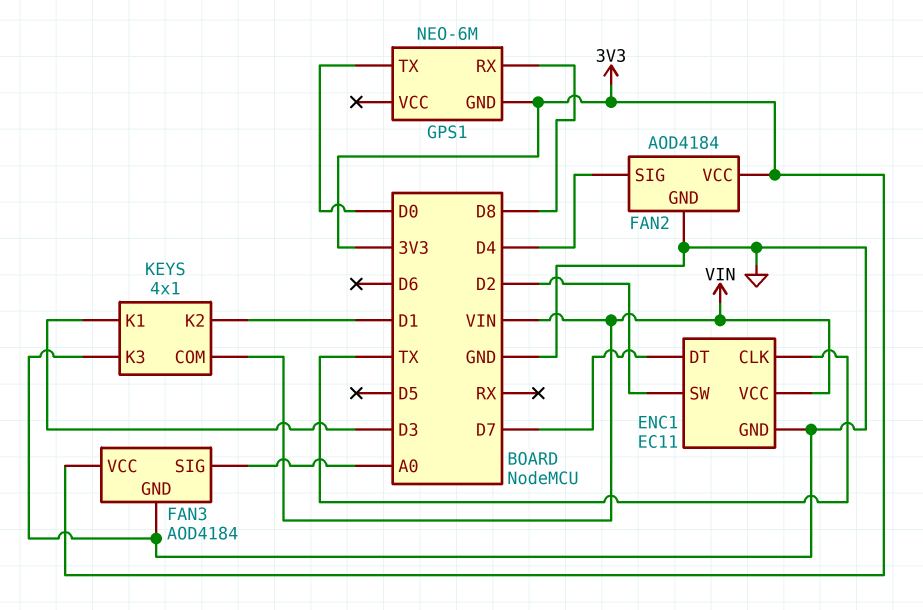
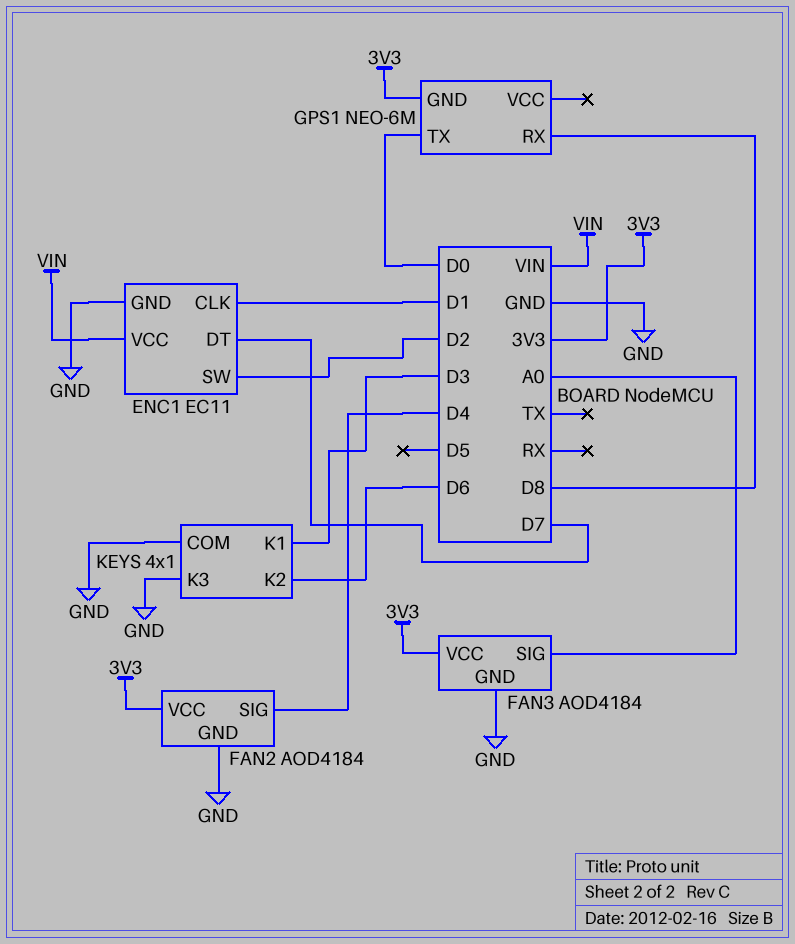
ENC1 pin CLK: TX -> D1
KEYS pin COM: VIN -> GND
KEYS pin K2: D1 -> D6

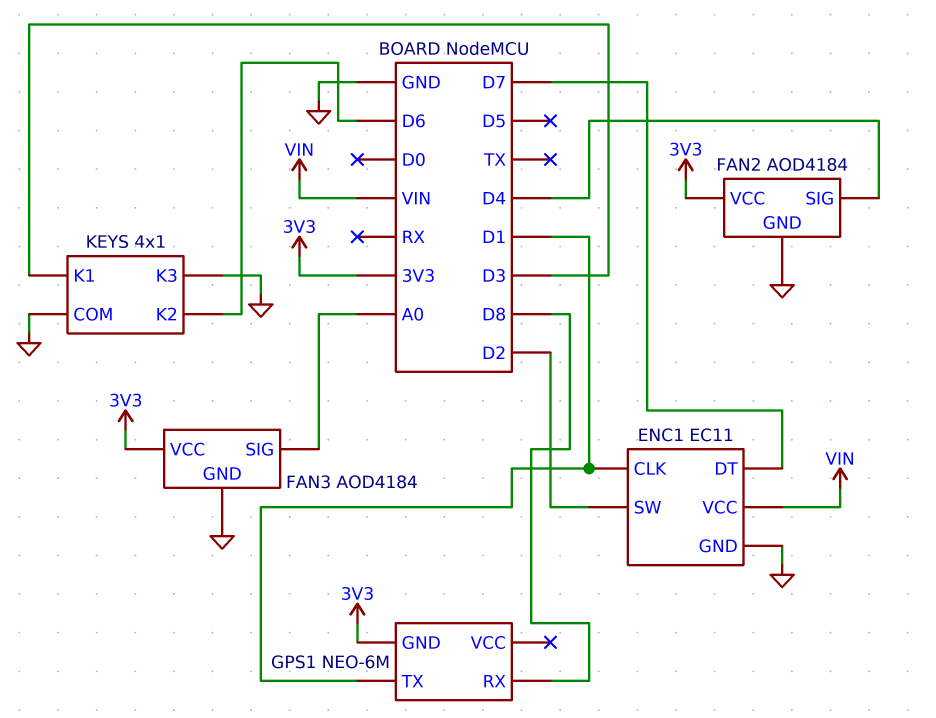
GPS1 pin TX: D0 -> D1

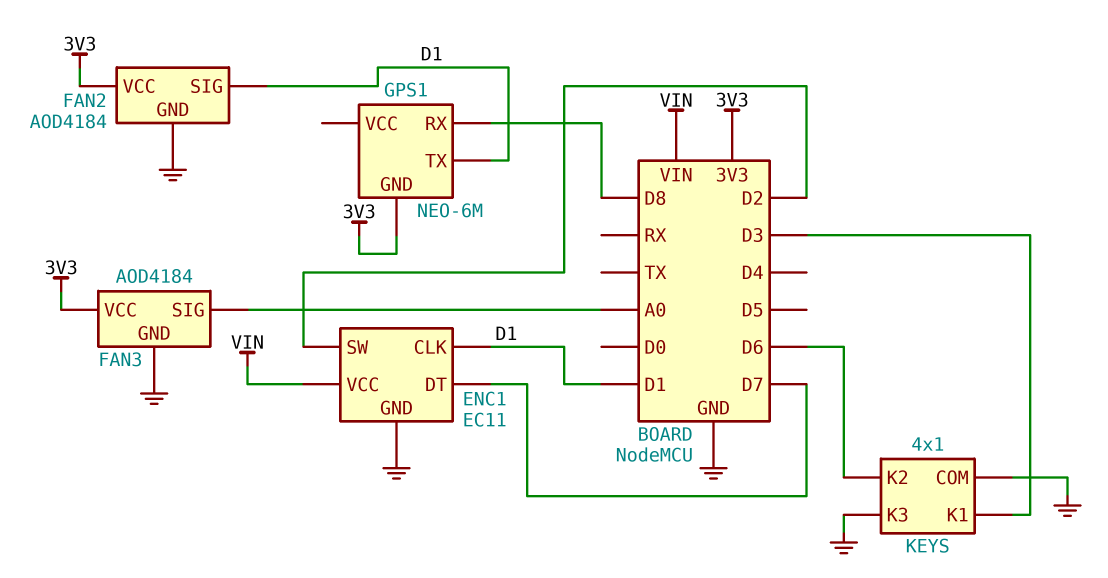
FAN2 pin SIG: D4 -> D1

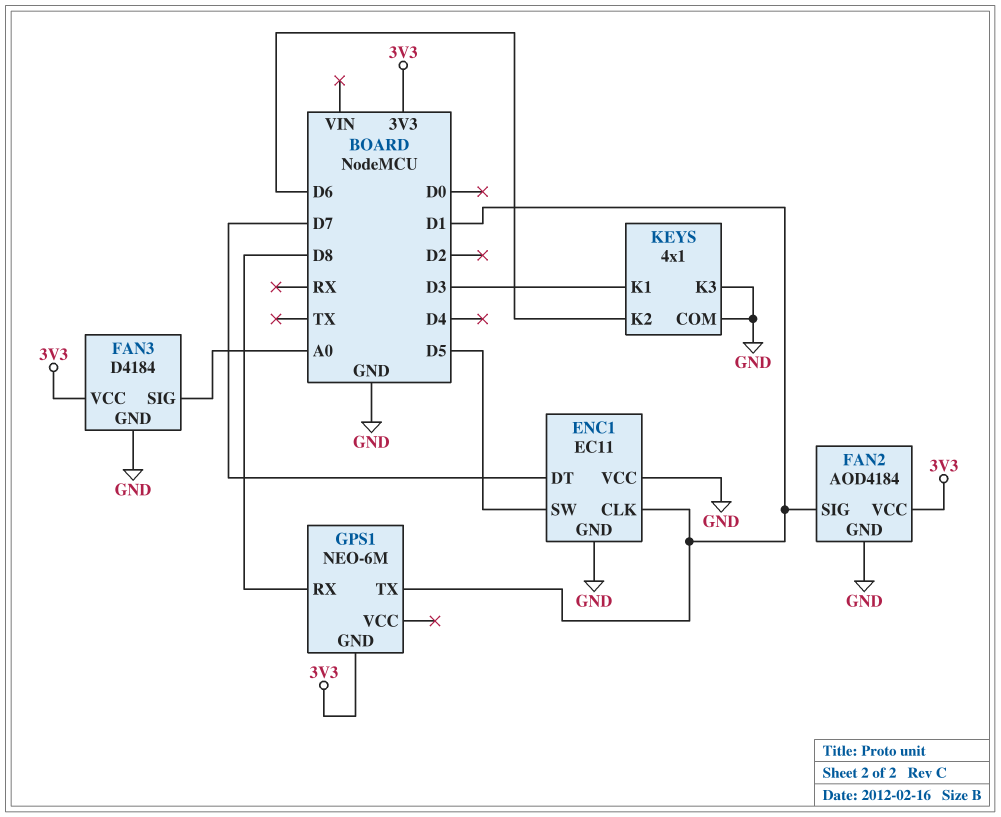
ENC1 pin SW: D2 -> D5
ENC1 pin VCC: VIN -> GND
FAN3: AOD4184 -> D4184

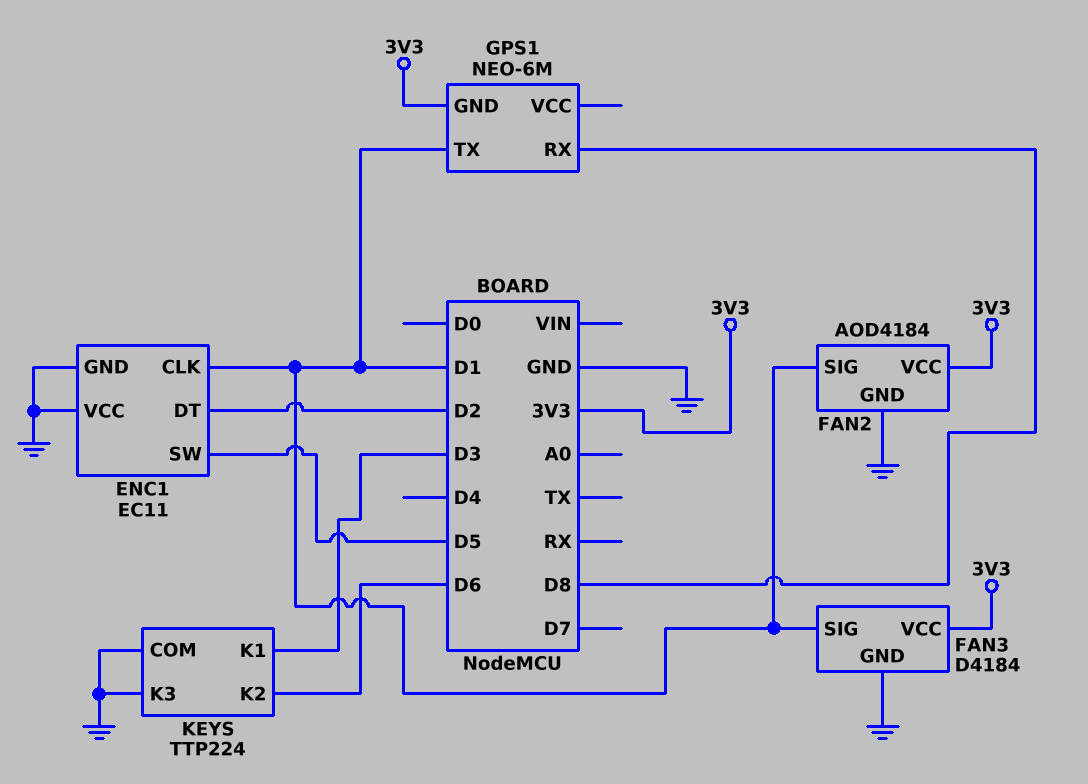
ENC1 pin DT: D7 -> D2
FAN3 pin SIG: A0 -> D1
KEYS: 4x1 -> TTP224

